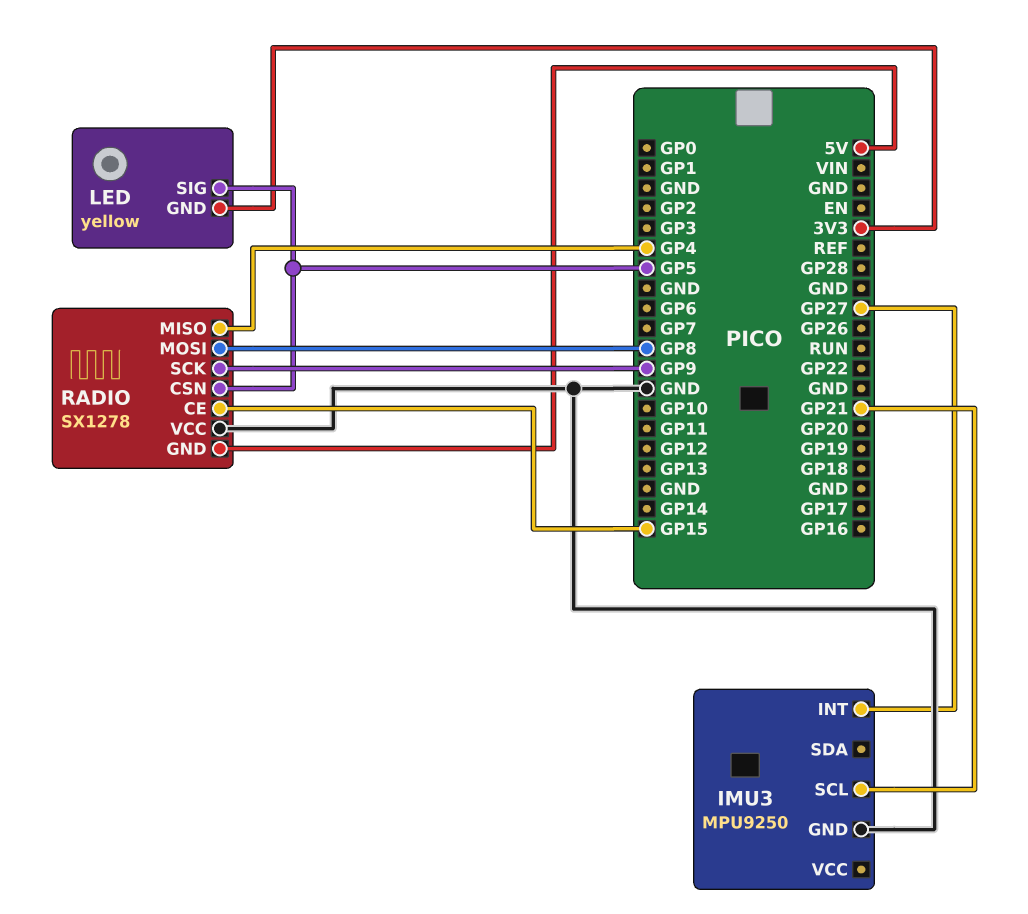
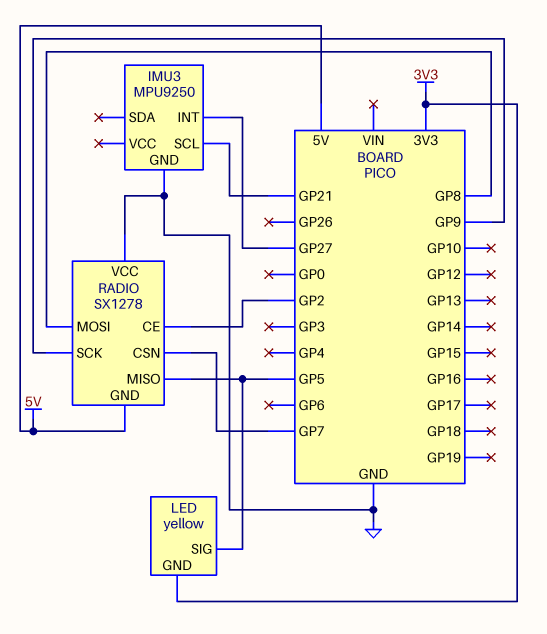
RADIO pin CE: GP15 -> GP2
RADIO pin CSN: GP5 -> GP7
RADIO pin MISO: GP4 -> GP5

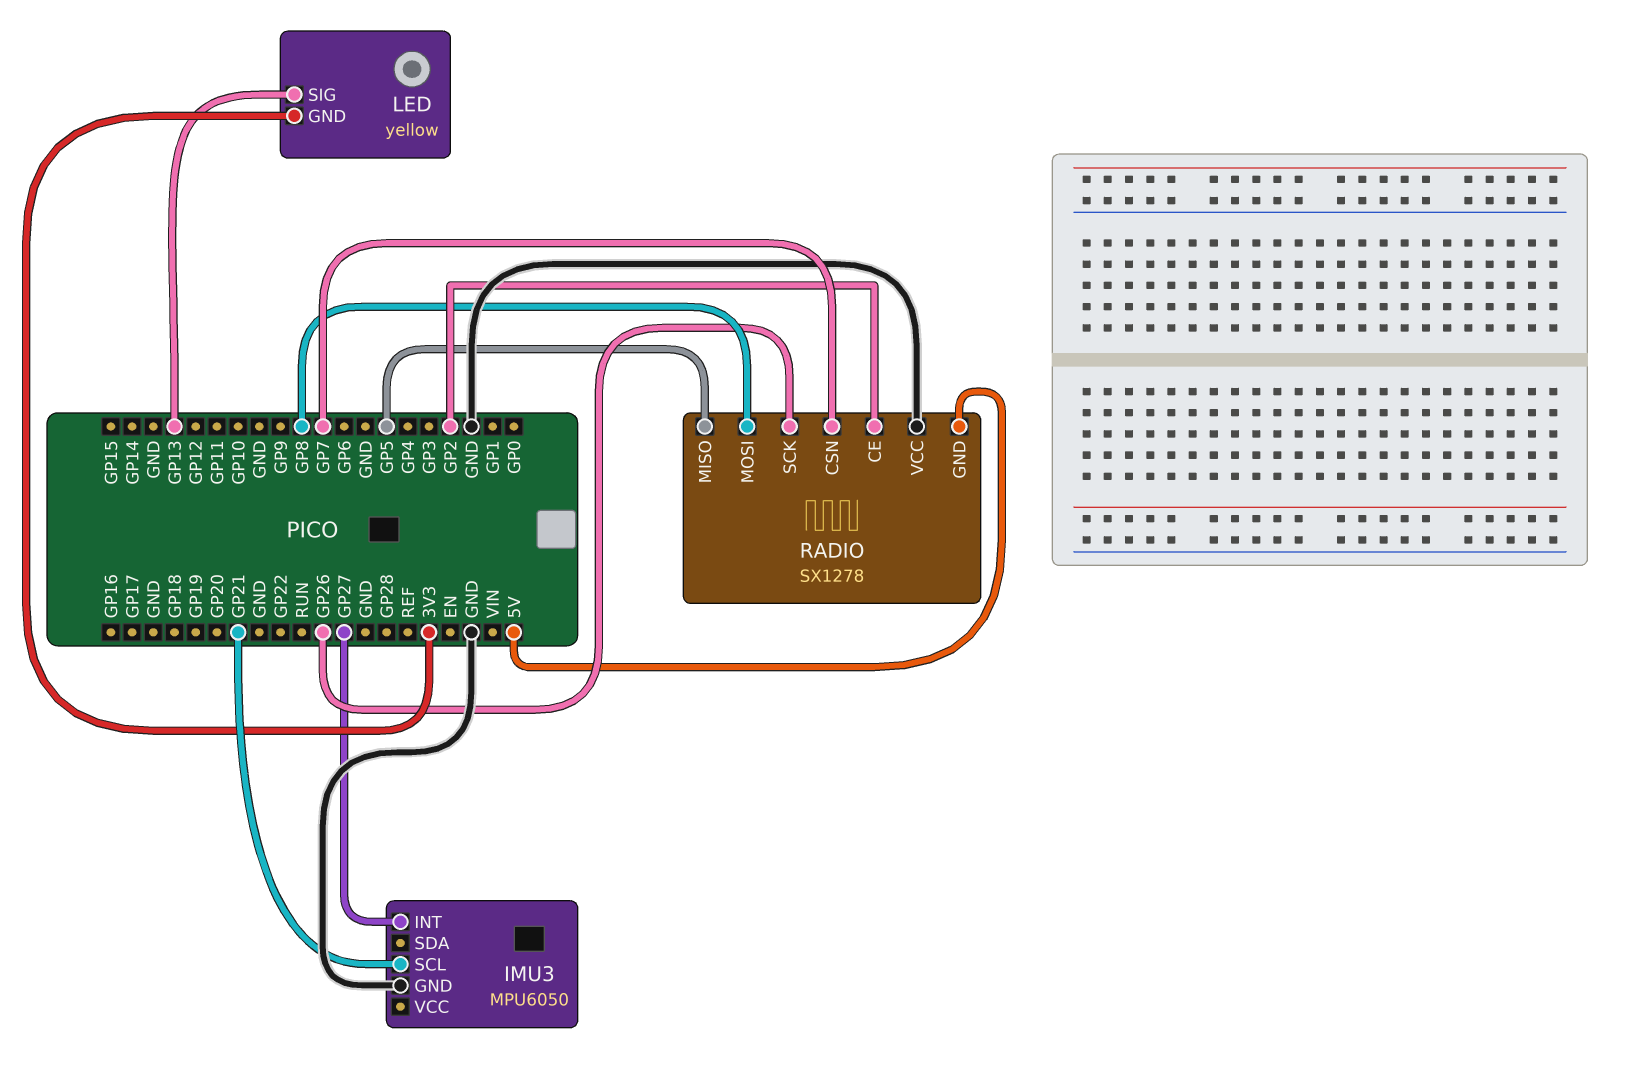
IMU3: MPU9250 -> MPU6050
LED pin SIG: GP5 -> GP13
RADIO pin SCK: GP9 -> GP26

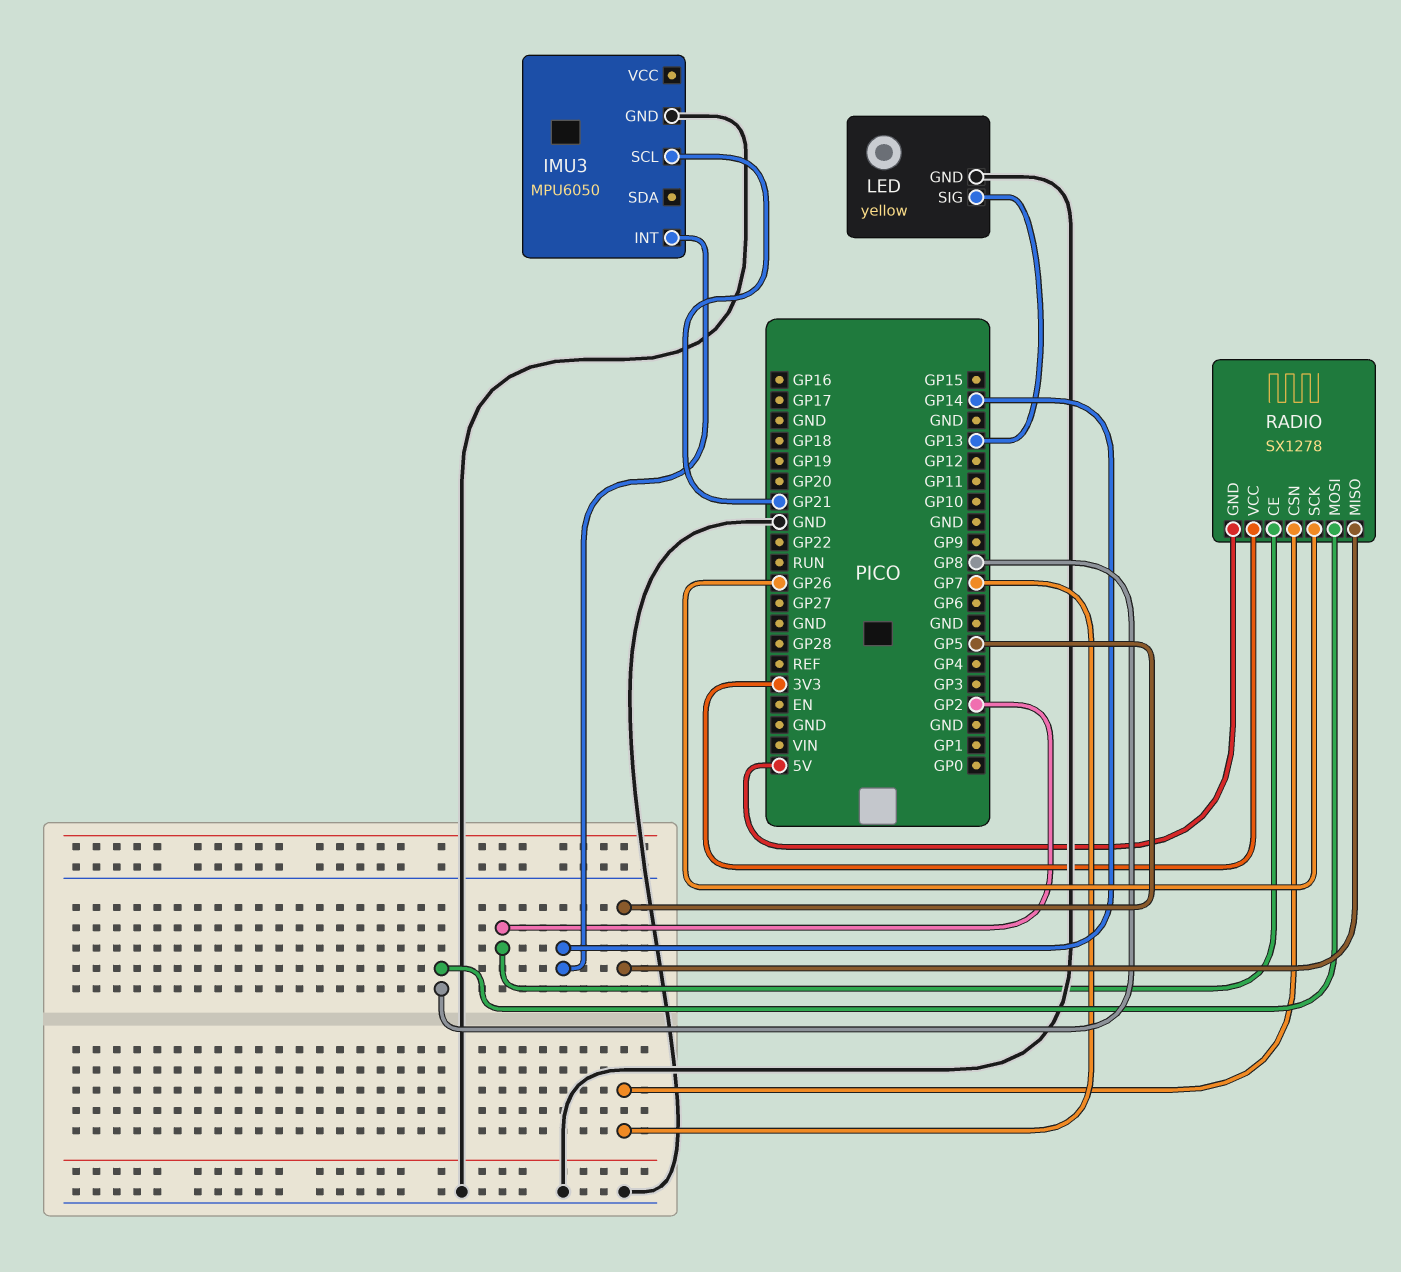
IMU3 pin INT: GP27 -> GP14
LED pin GND: 3V3 -> GND
RADIO pin VCC: GND -> 3V3

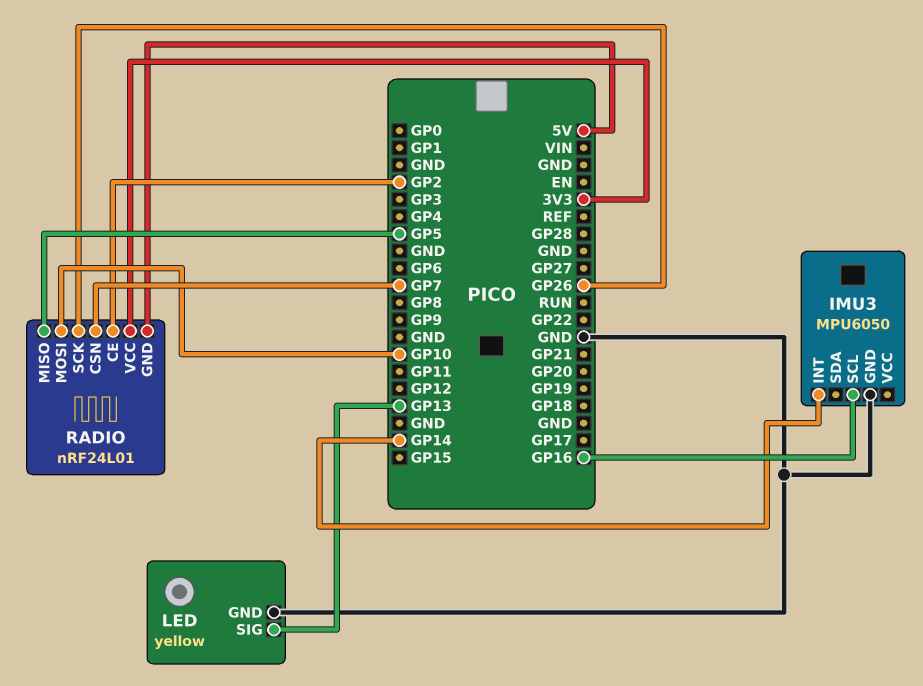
IMU3 pin SCL: GP21 -> GP16
RADIO: SX1278 -> nRF24L01
RADIO pin MOSI: GP8 -> GP10

